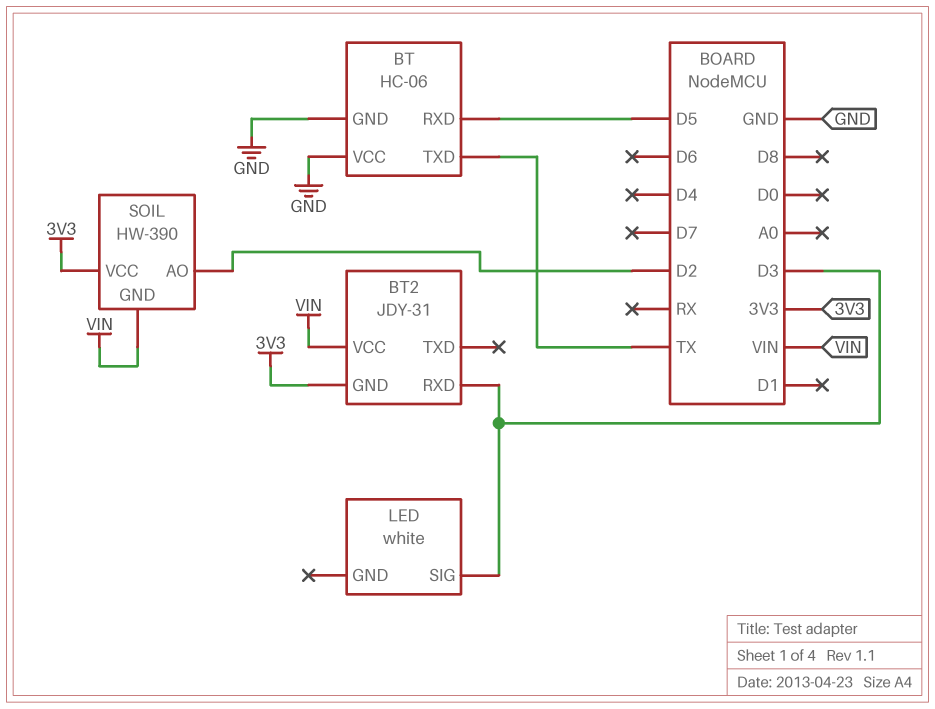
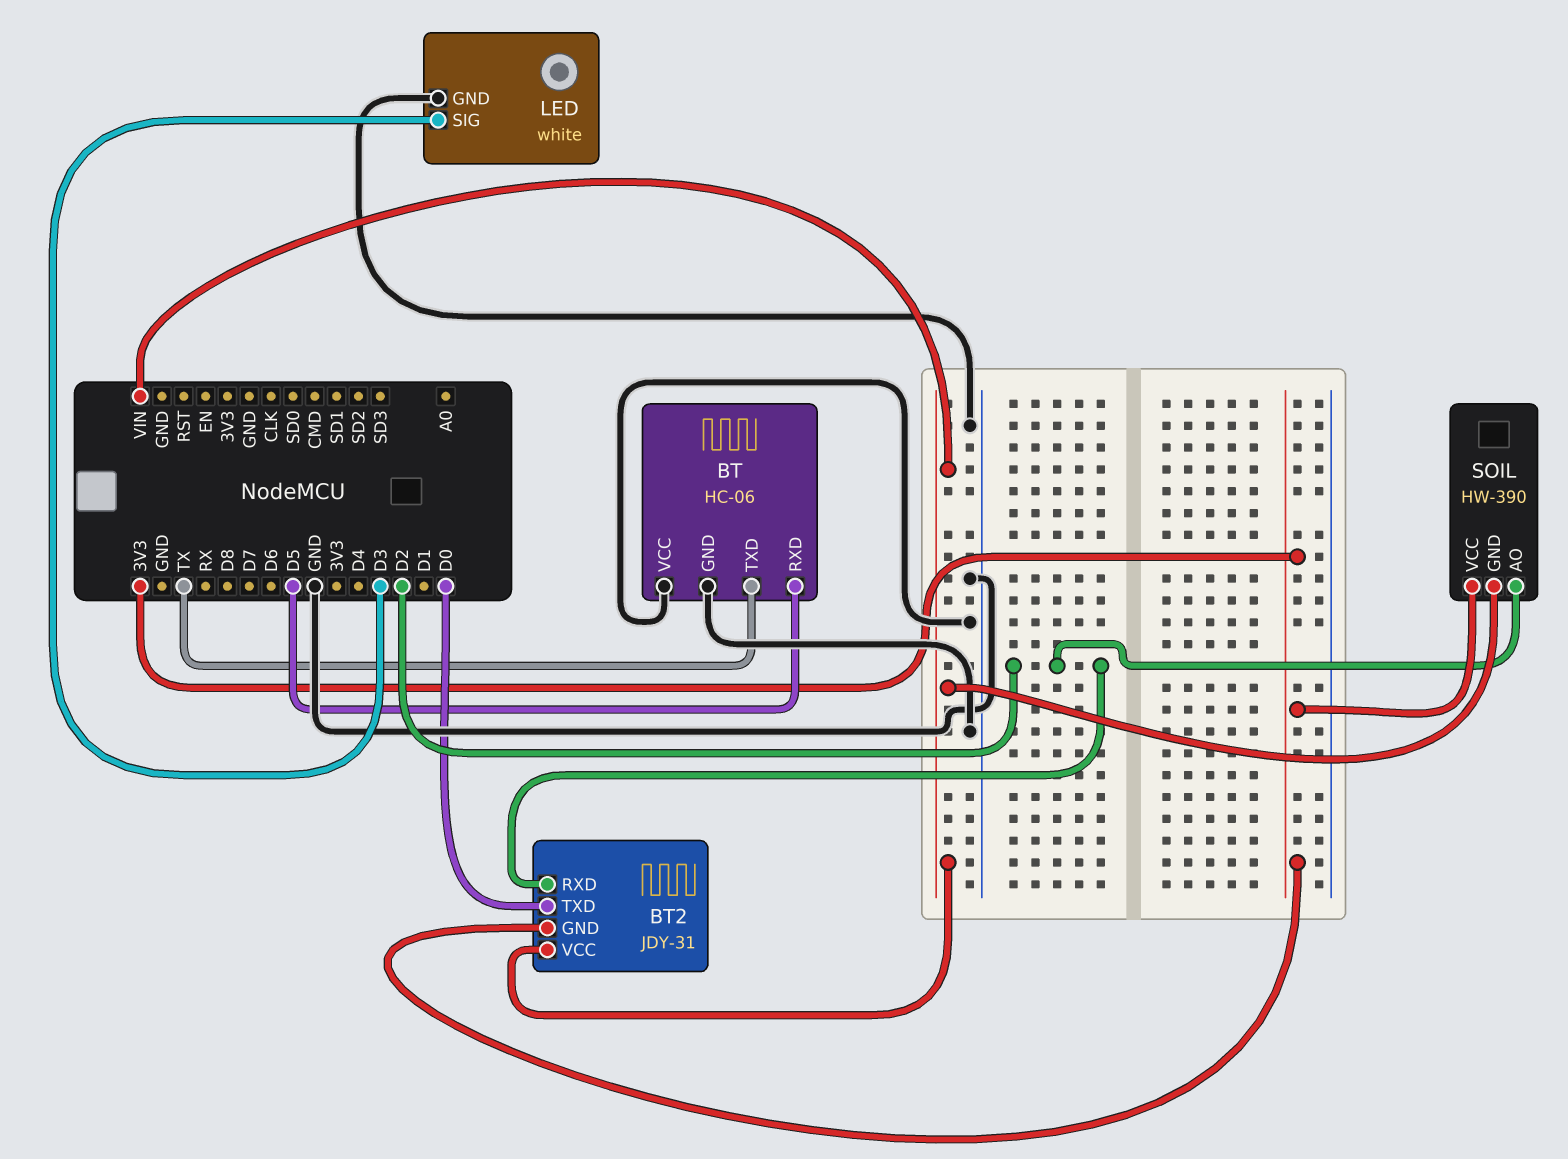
BT2 pin RXD: D3 -> D2
BT2 pin TXD: none -> D0
LED pin GND: none -> GND

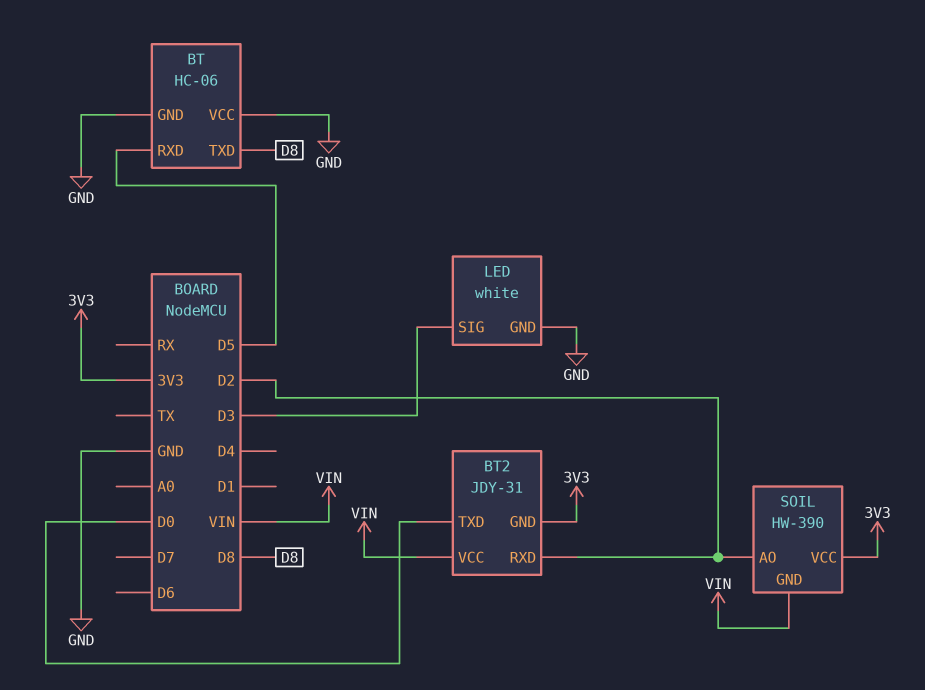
BT pin TXD: TX -> D8

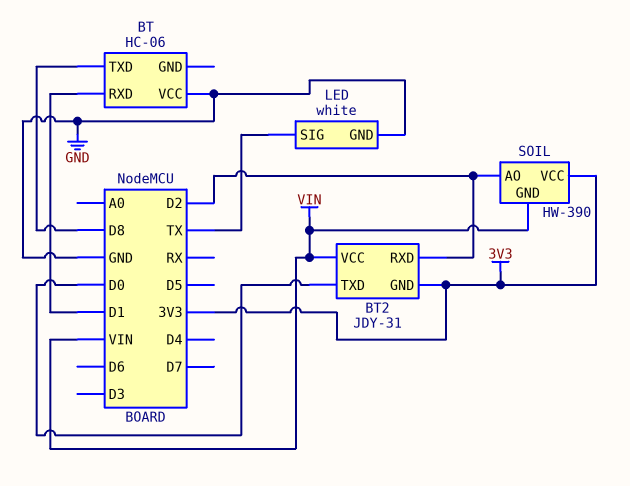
BT pin GND: GND -> none
BT pin RXD: D5 -> D1
LED pin SIG: D3 -> TX

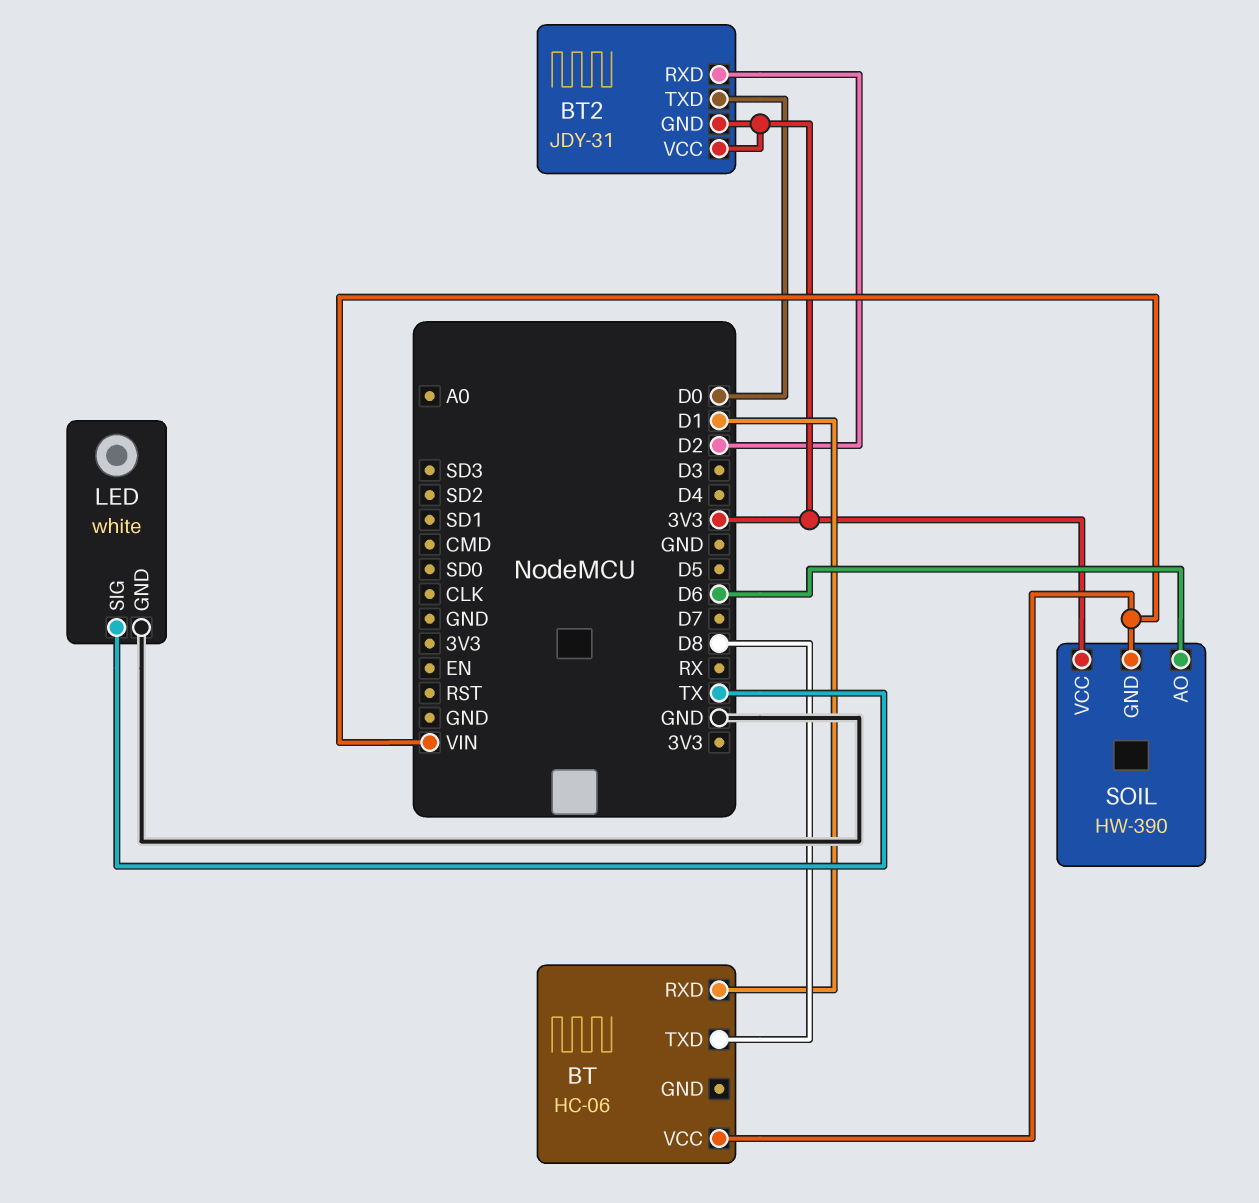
BT pin VCC: GND -> VIN
BT2 pin VCC: VIN -> 3V3
SOIL pin AO: D2 -> D6

